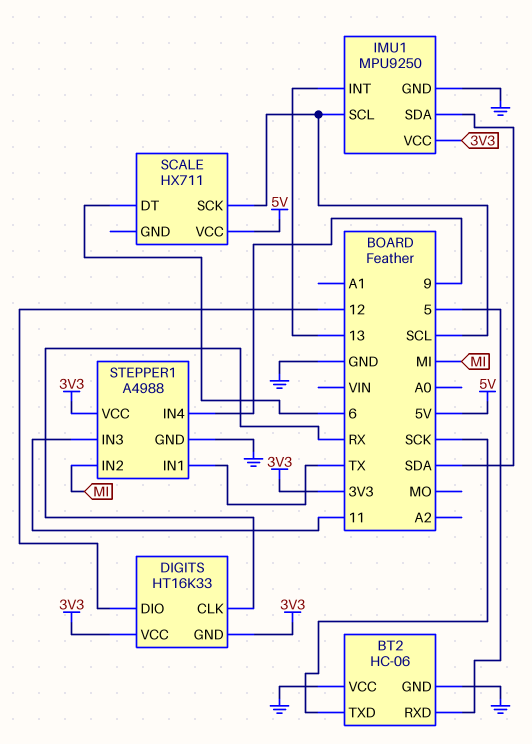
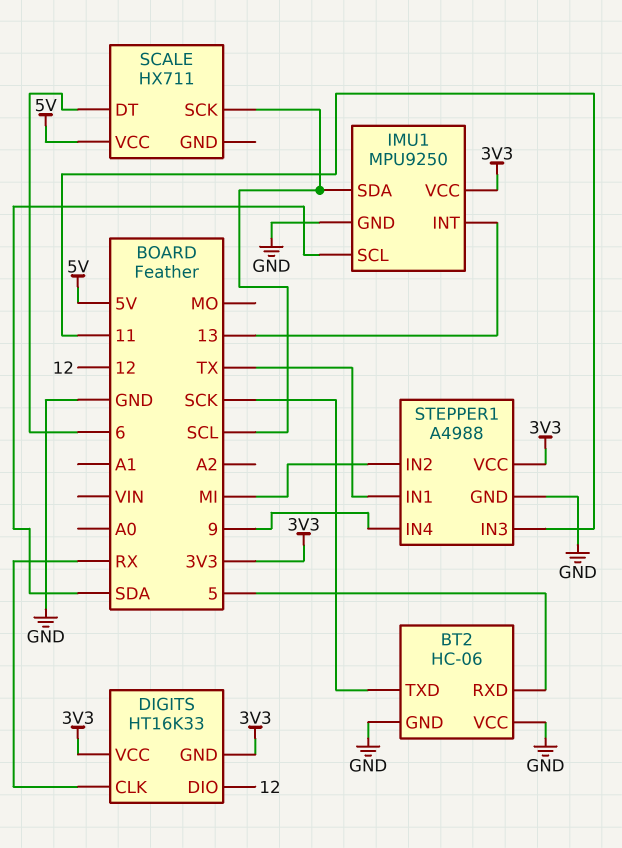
IMU1 pin SCL: SCL -> SDA
IMU1 pin SDA: SDA -> SCL

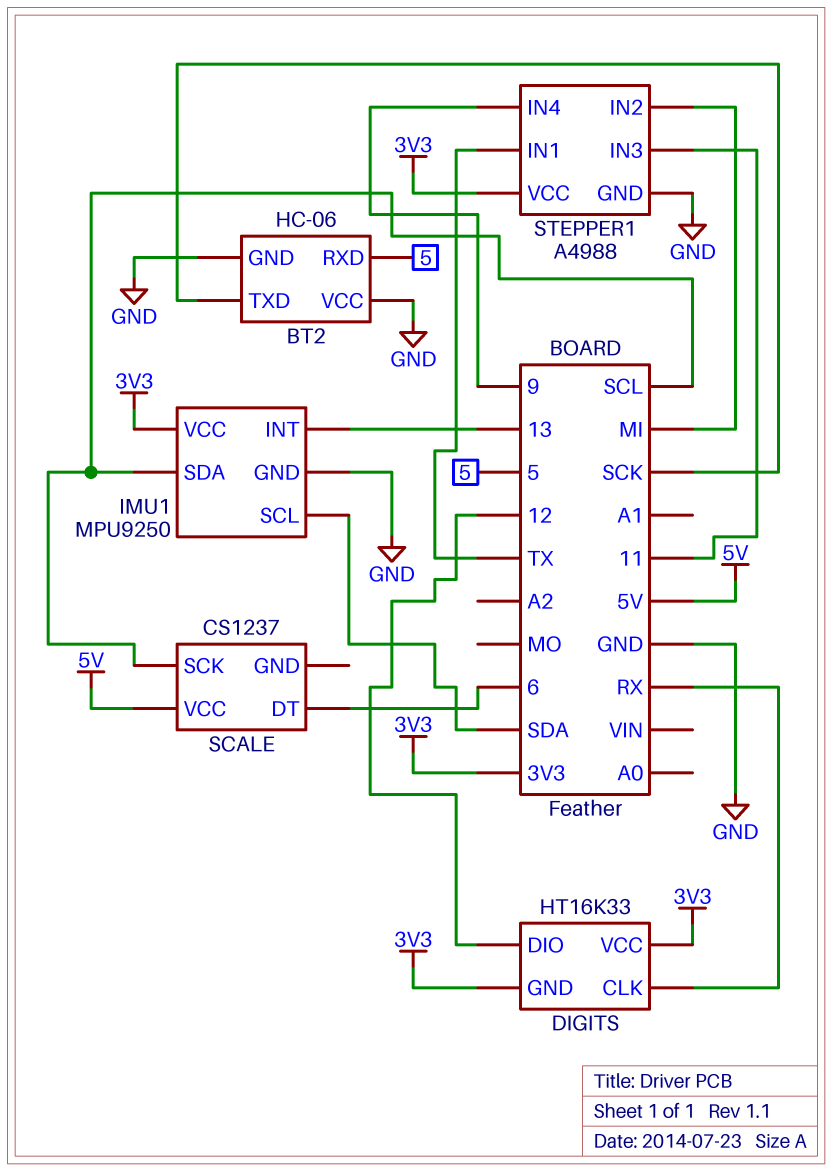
SCALE: HX711 -> CS1237

